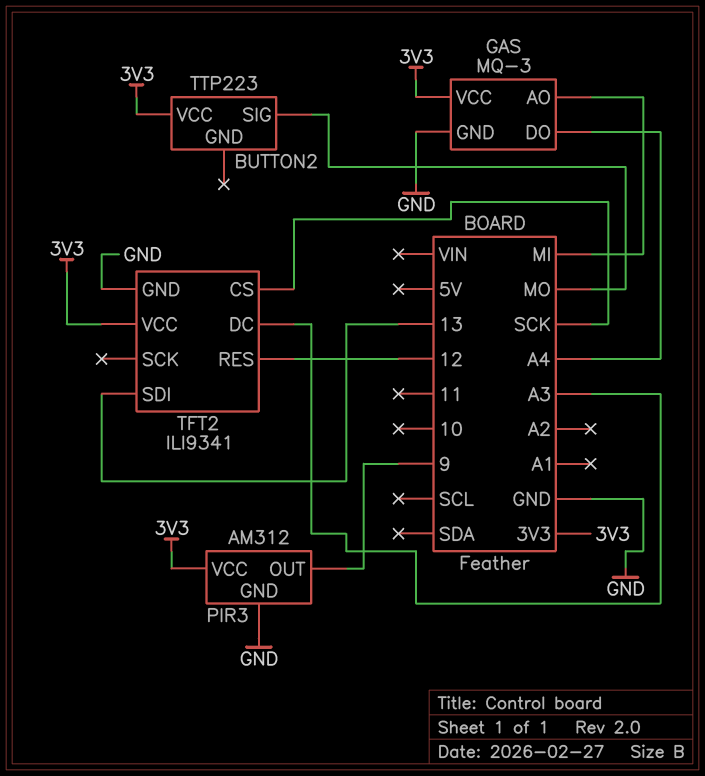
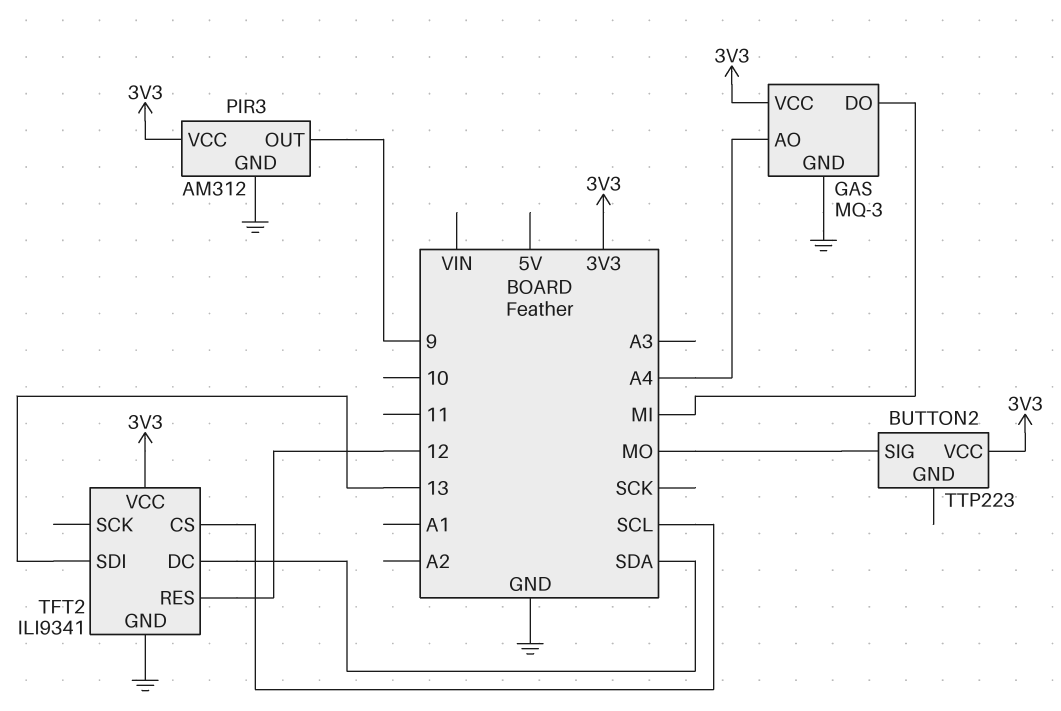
GAS pin AO: MI -> A4
GAS pin DO: A4 -> MI
TFT2 pin CS: SCK -> SCL
TFT2 pin DC: A3 -> SDA

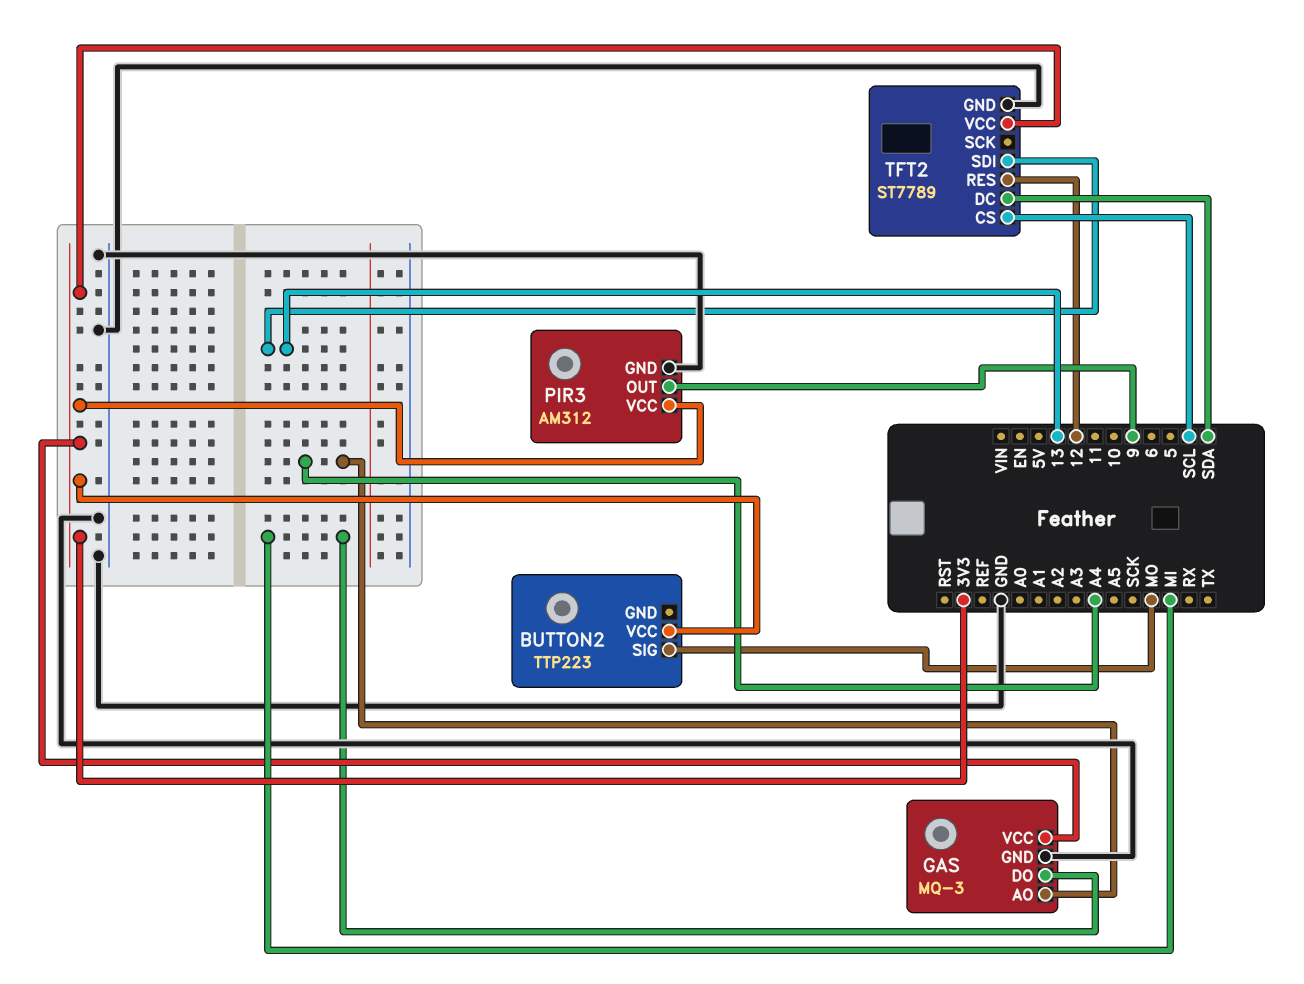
TFT2: ILI9341 -> ST7789

